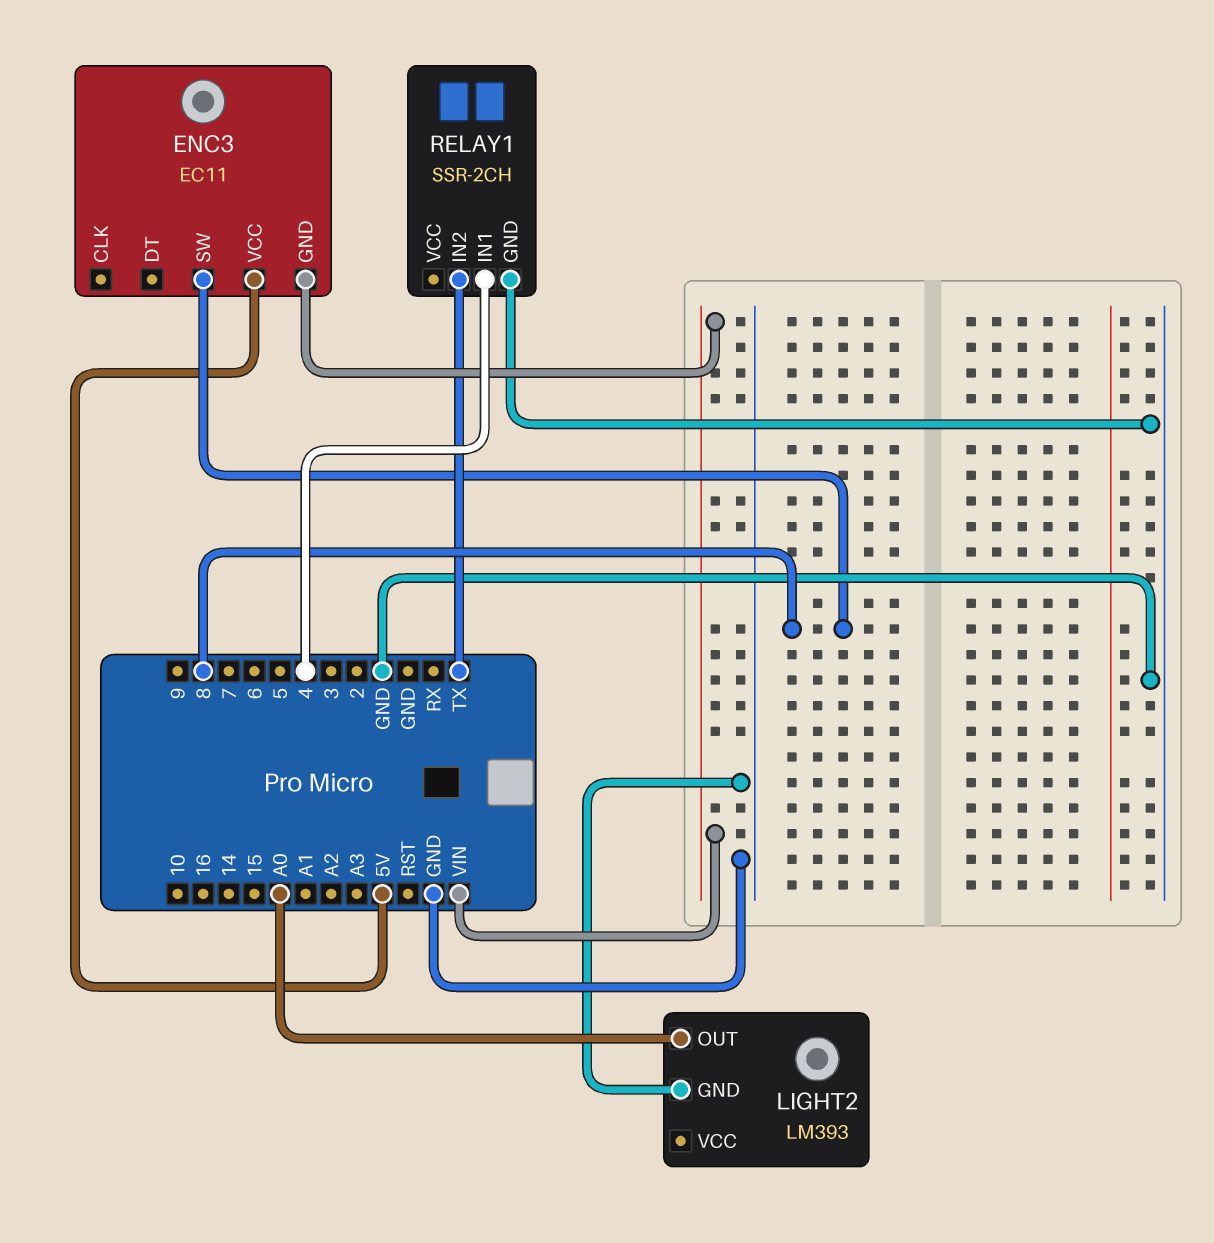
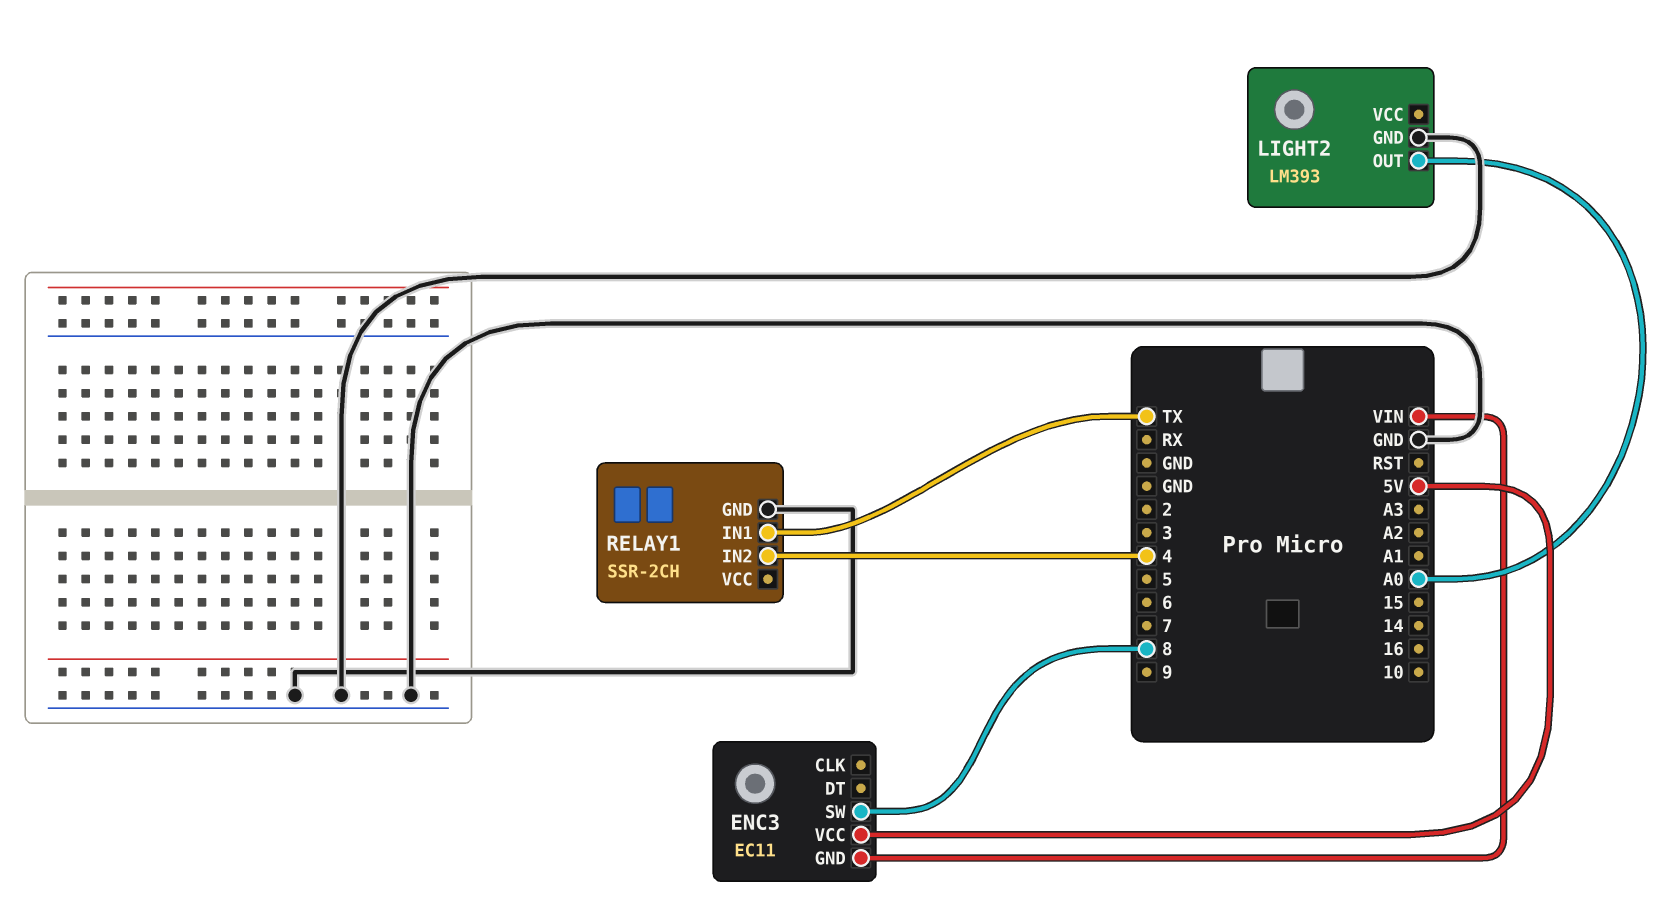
RELAY1 pin IN1: 4 -> TX
RELAY1 pin IN2: TX -> 4

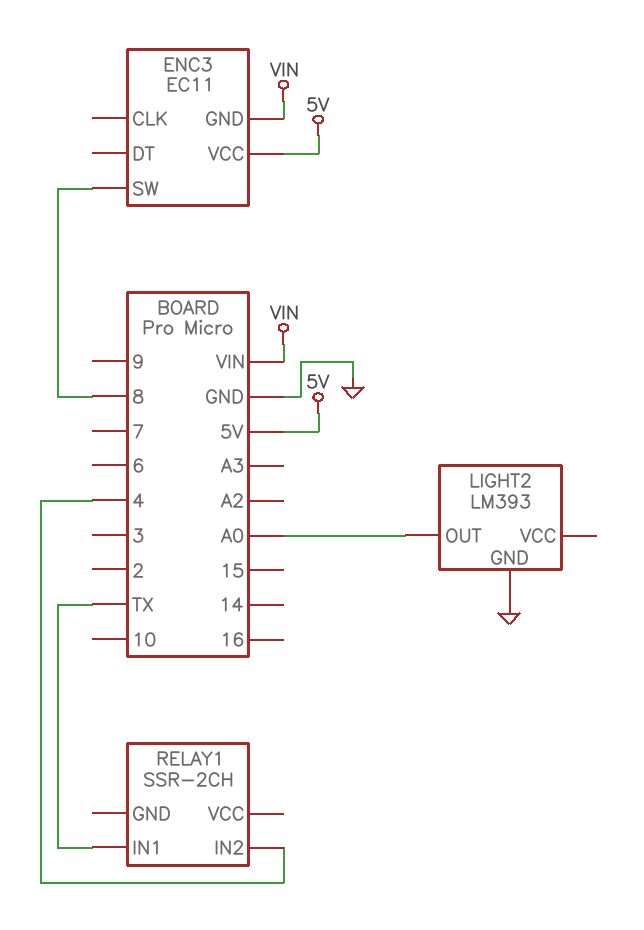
RELAY1 pin GND: GND -> none

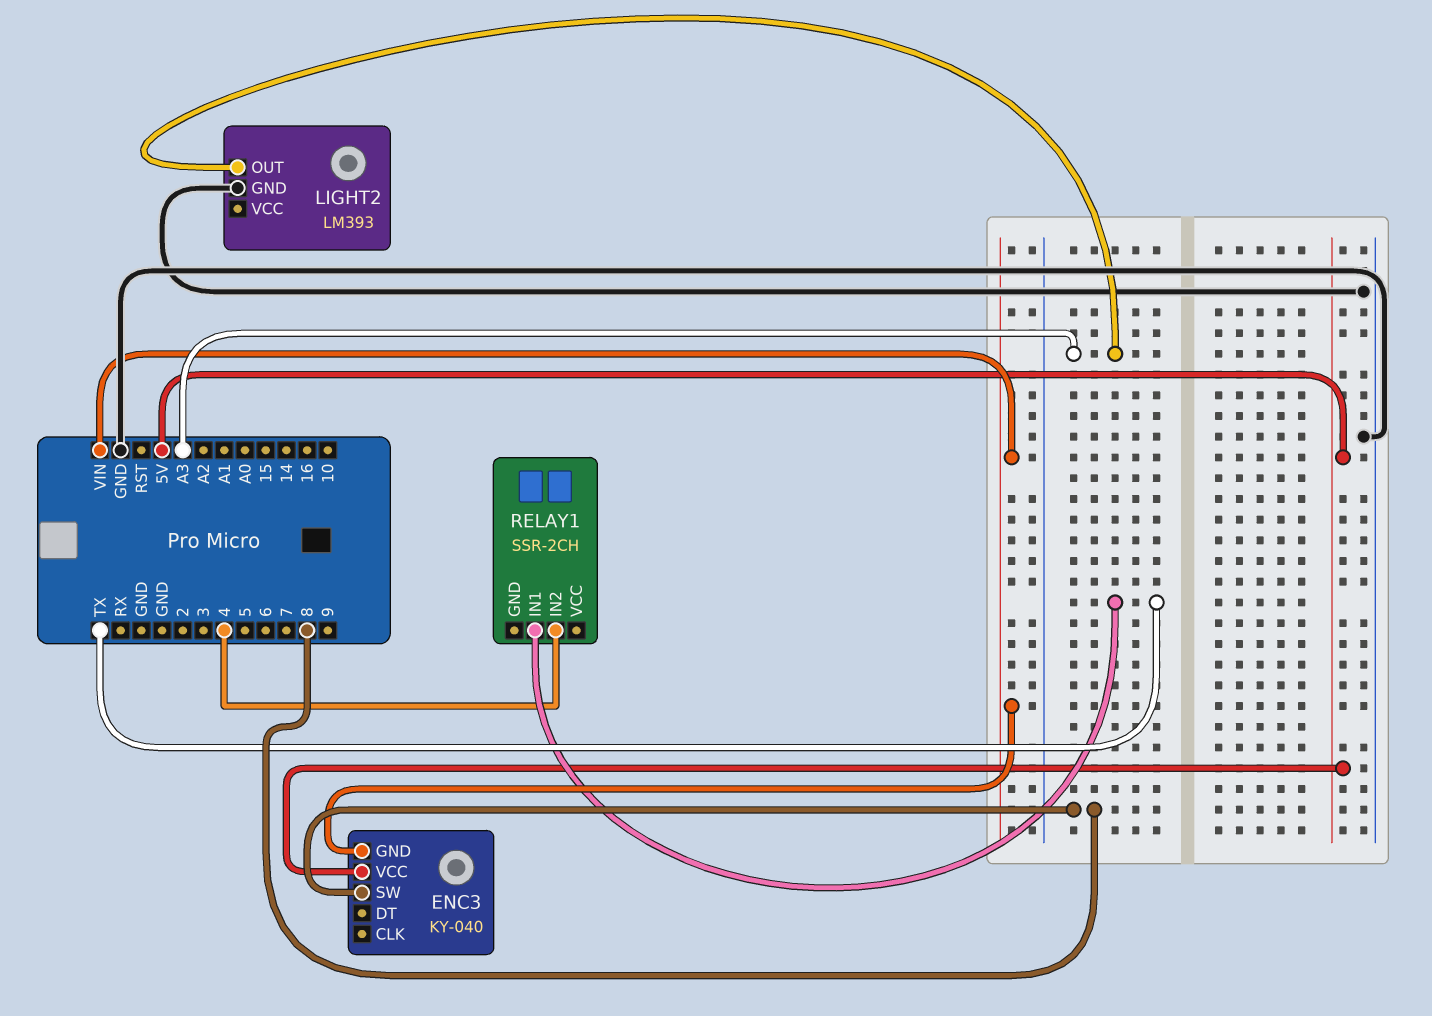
ENC3: EC11 -> KY-040
LIGHT2 pin OUT: A0 -> A3

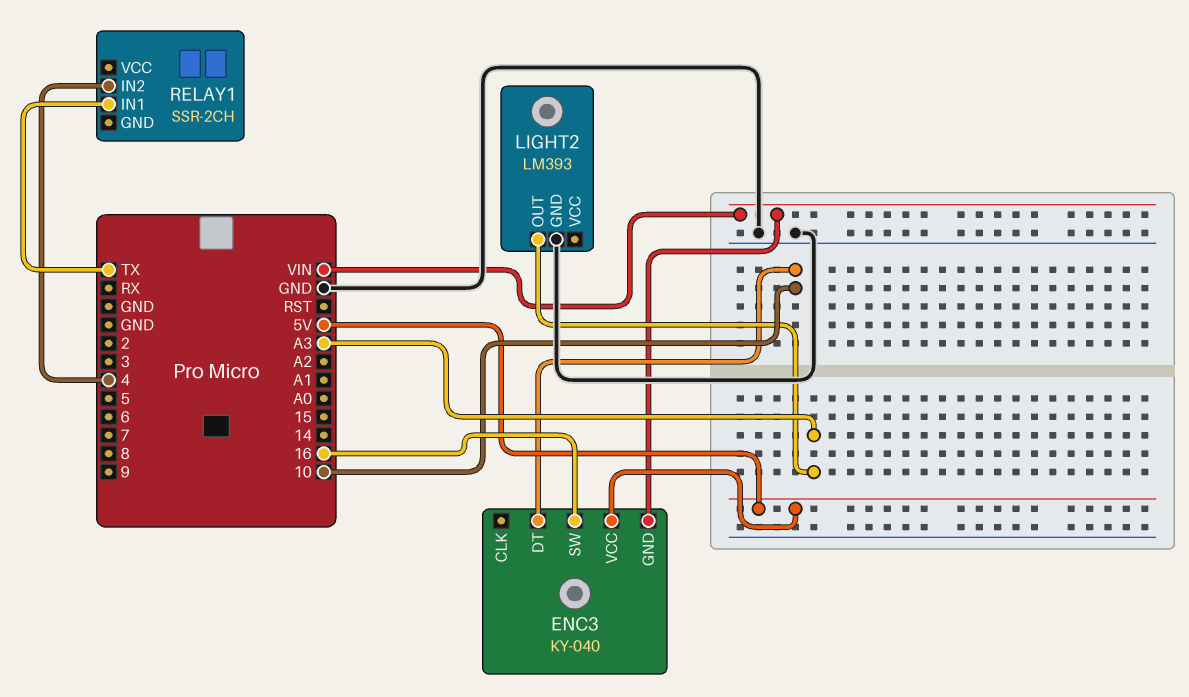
ENC3 pin DT: none -> 10
ENC3 pin SW: 8 -> 16

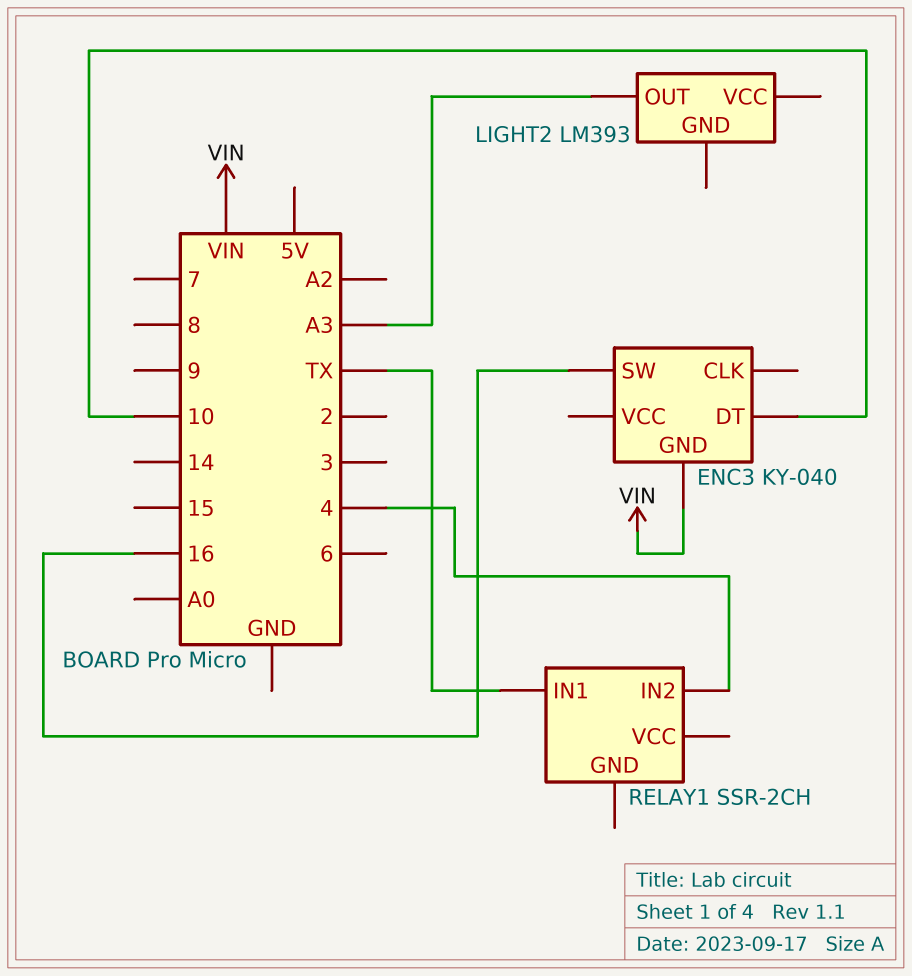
ENC3 pin VCC: 5V -> none
LIGHT2 pin GND: GND -> none

